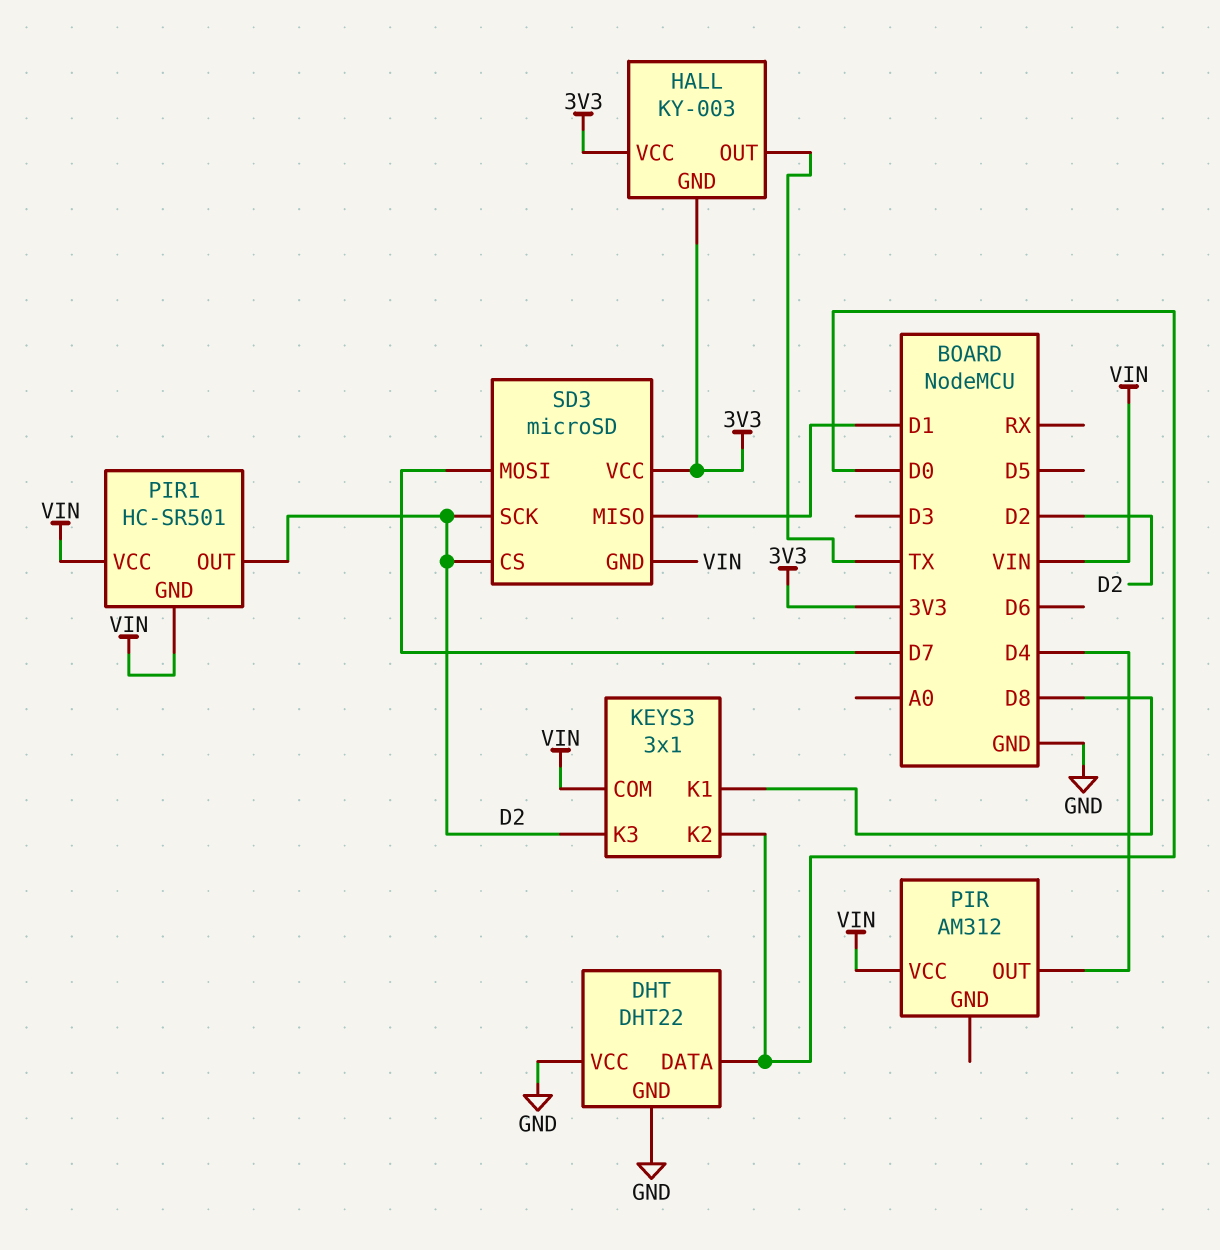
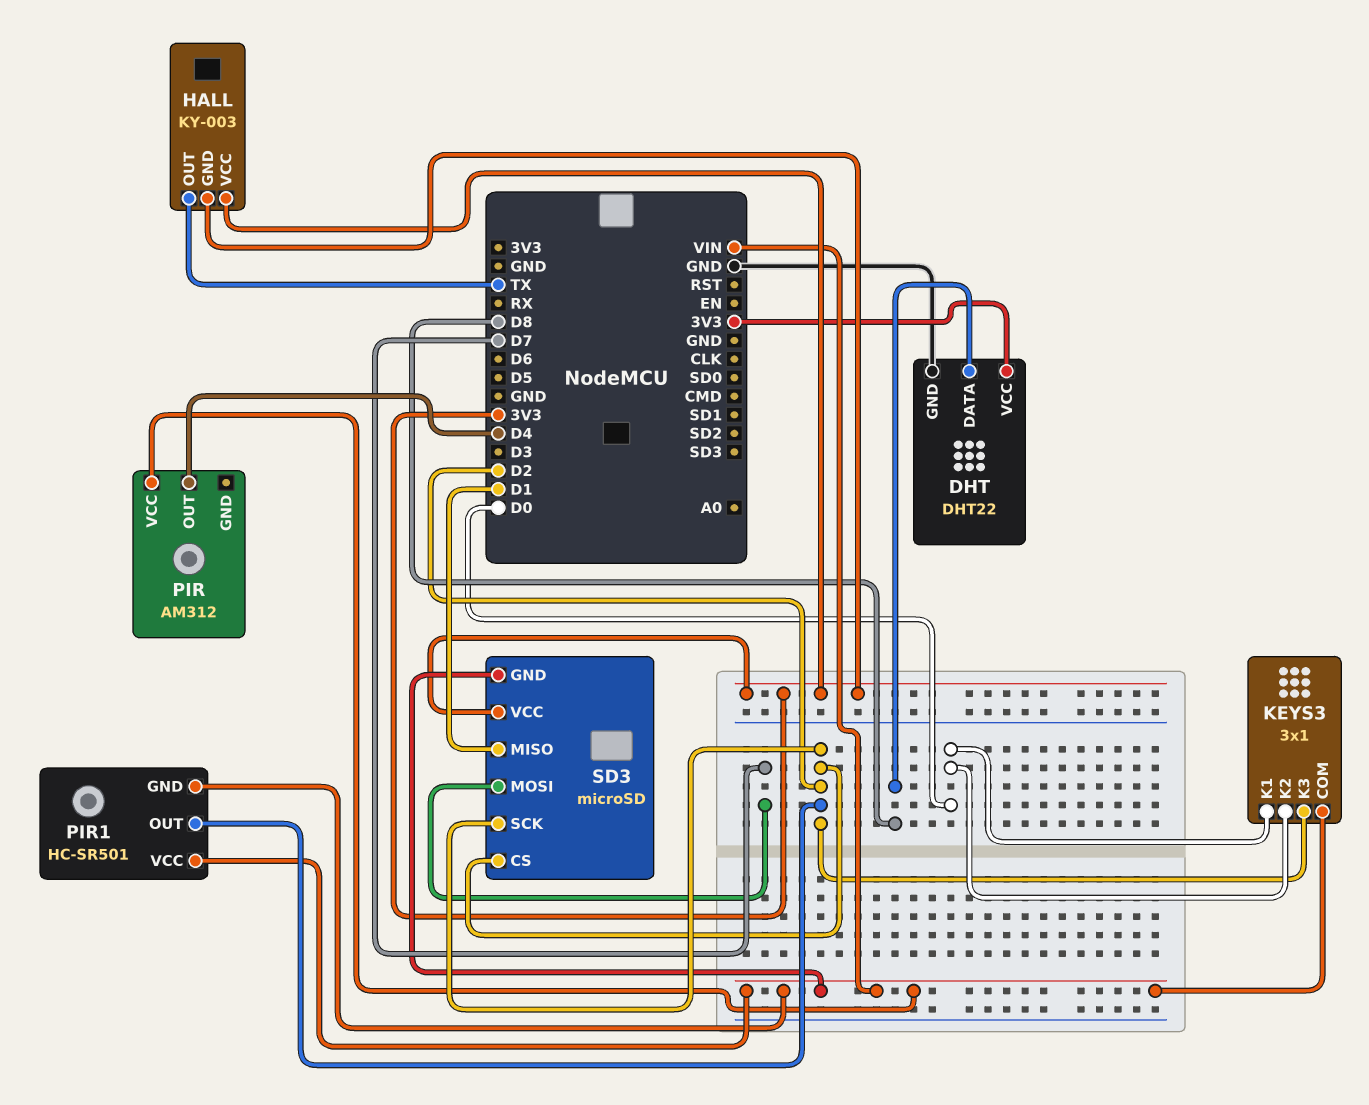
DHT pin DATA: D0 -> D8
DHT pin VCC: GND -> 3V3
KEYS3 pin K1: D8 -> D0

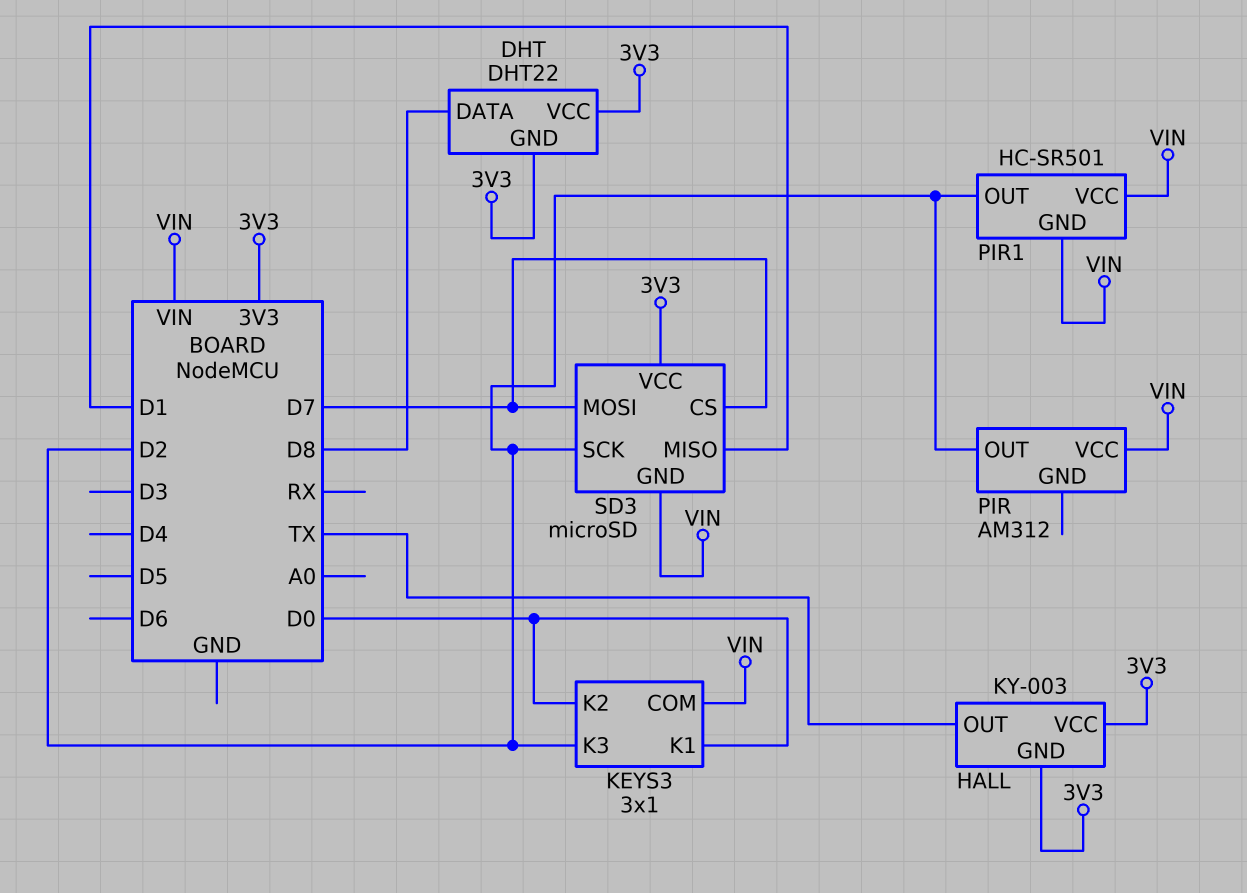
DHT pin GND: GND -> 3V3
PIR pin OUT: D4 -> D2
SD3 pin CS: D2 -> D7

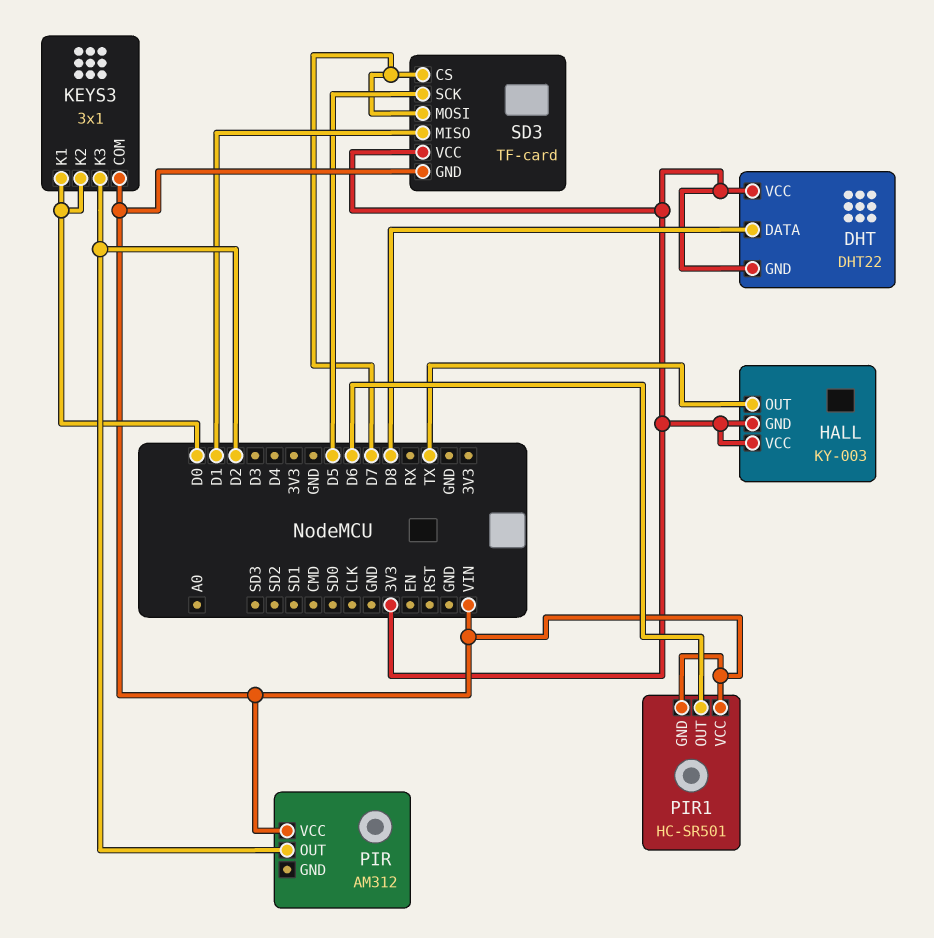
PIR1 pin OUT: D2 -> D6
SD3: microSD -> TF-card
SD3 pin SCK: D2 -> D5

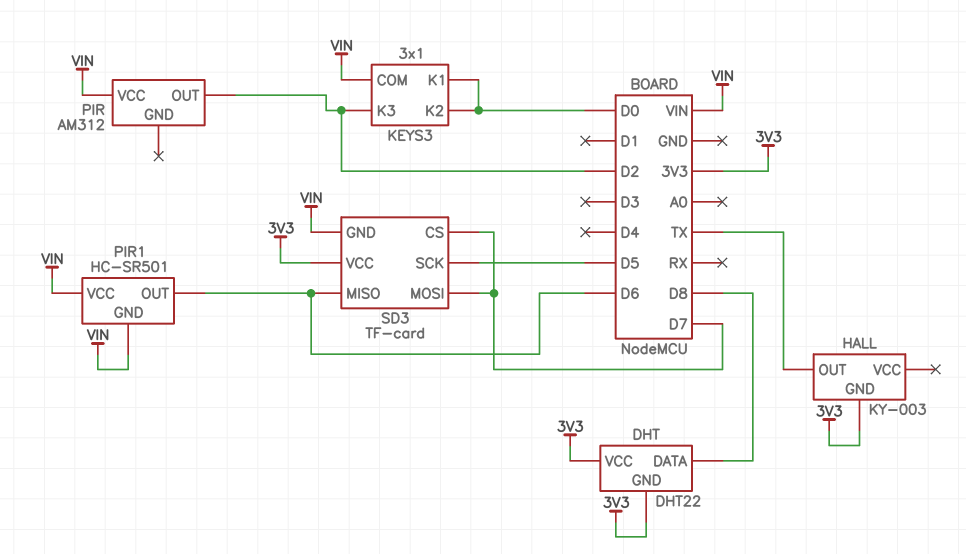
HALL pin VCC: 3V3 -> none
SD3 pin MISO: D1 -> D6

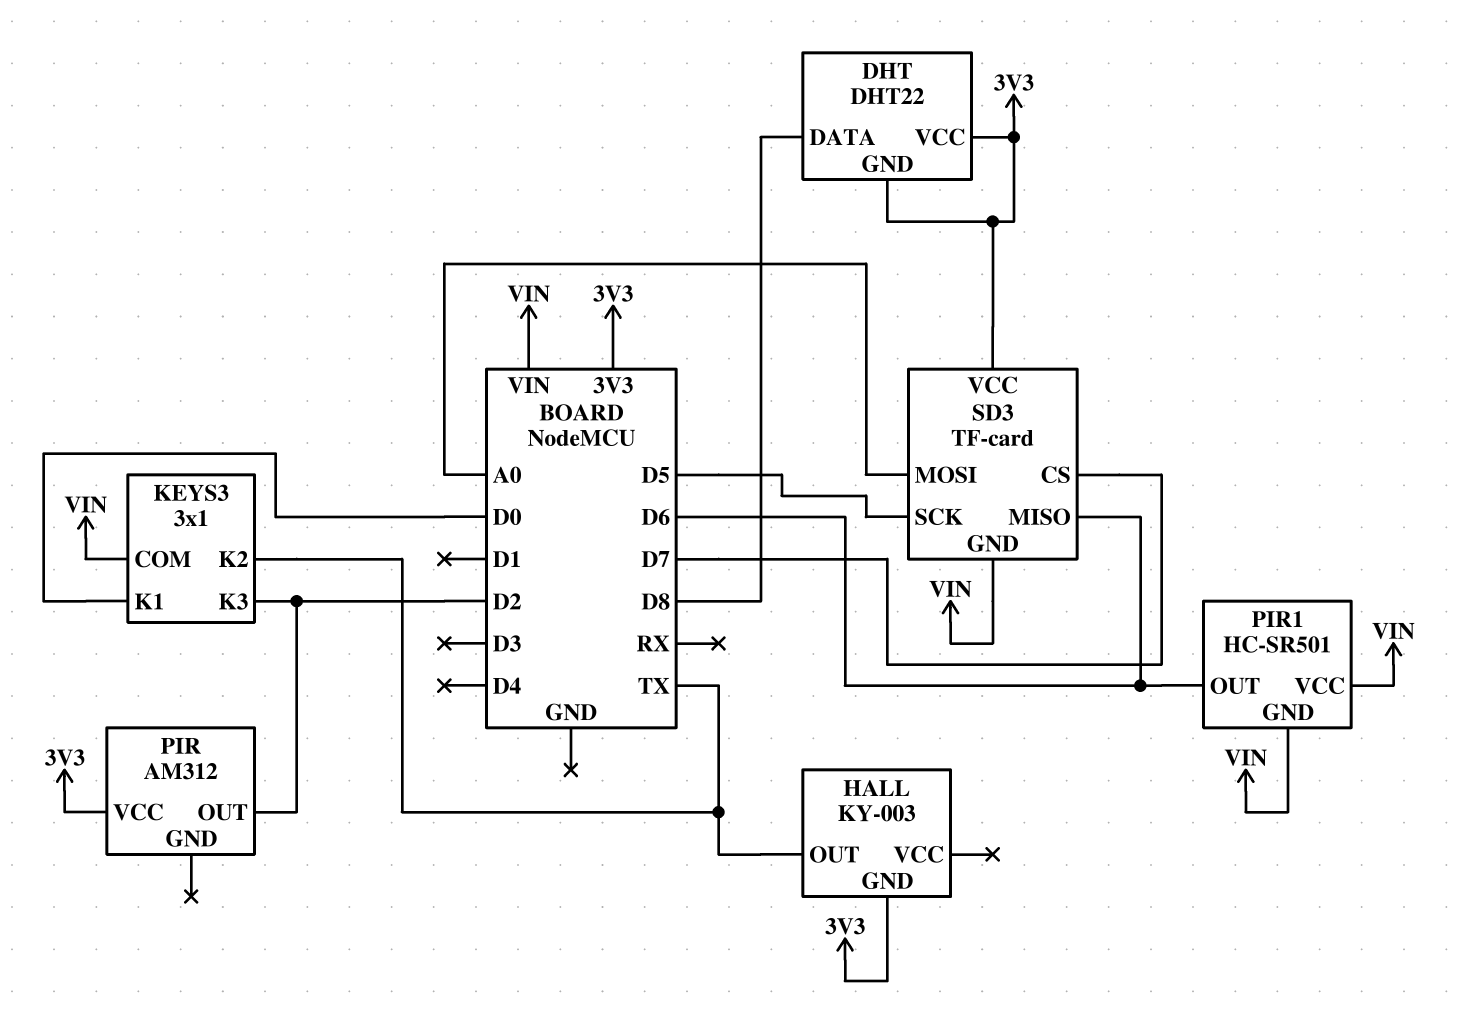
KEYS3 pin K2: D0 -> TX
PIR pin VCC: VIN -> 3V3
SD3 pin MOSI: D7 -> A0

